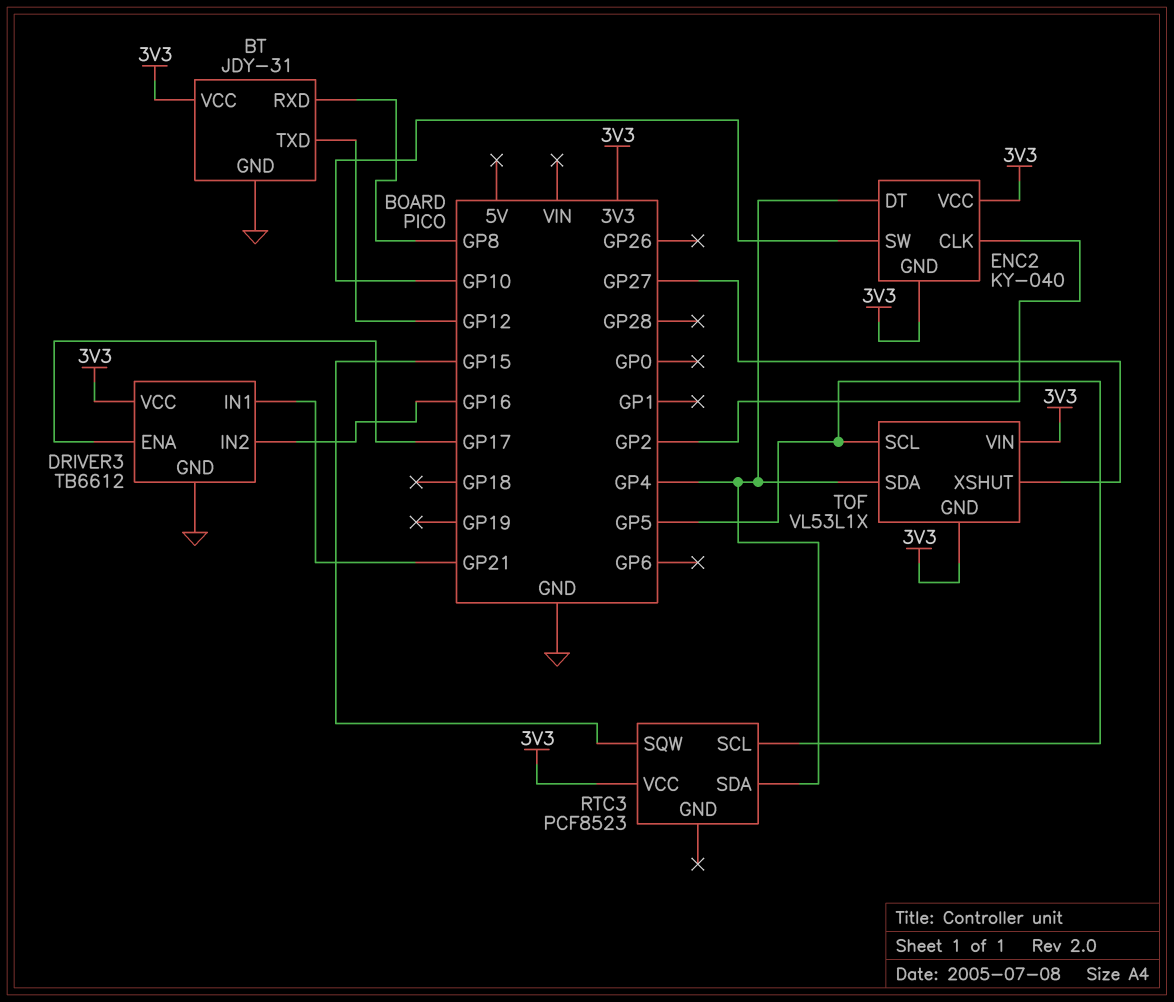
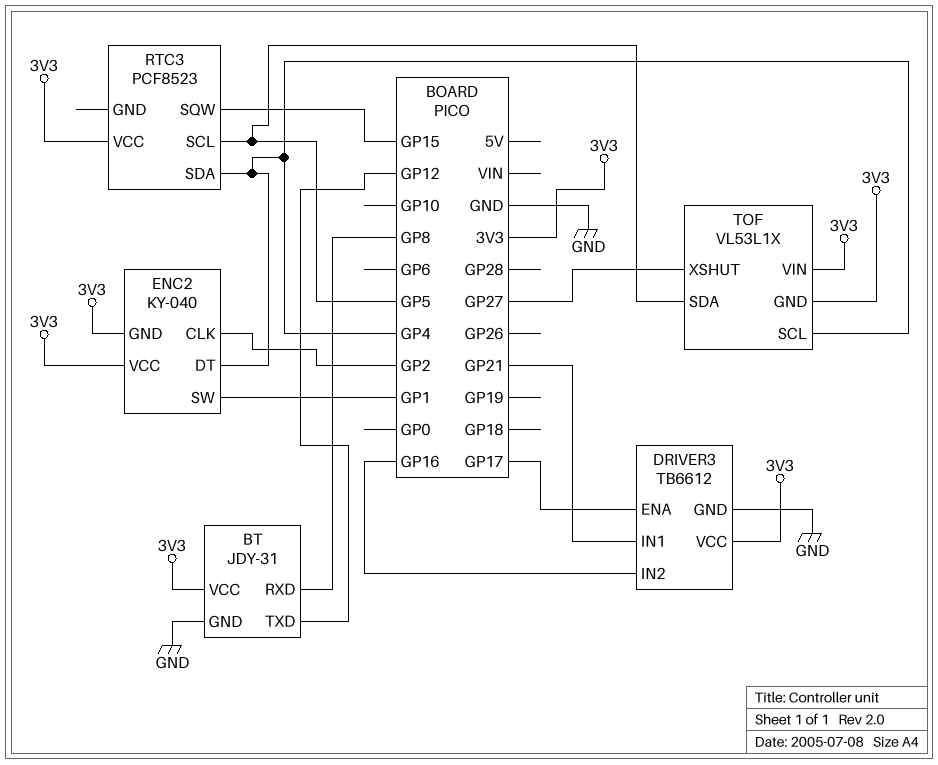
ENC2 pin SW: GP10 -> GP1
TOF pin SCL: GP5 -> GP4
TOF pin SDA: GP4 -> GP5

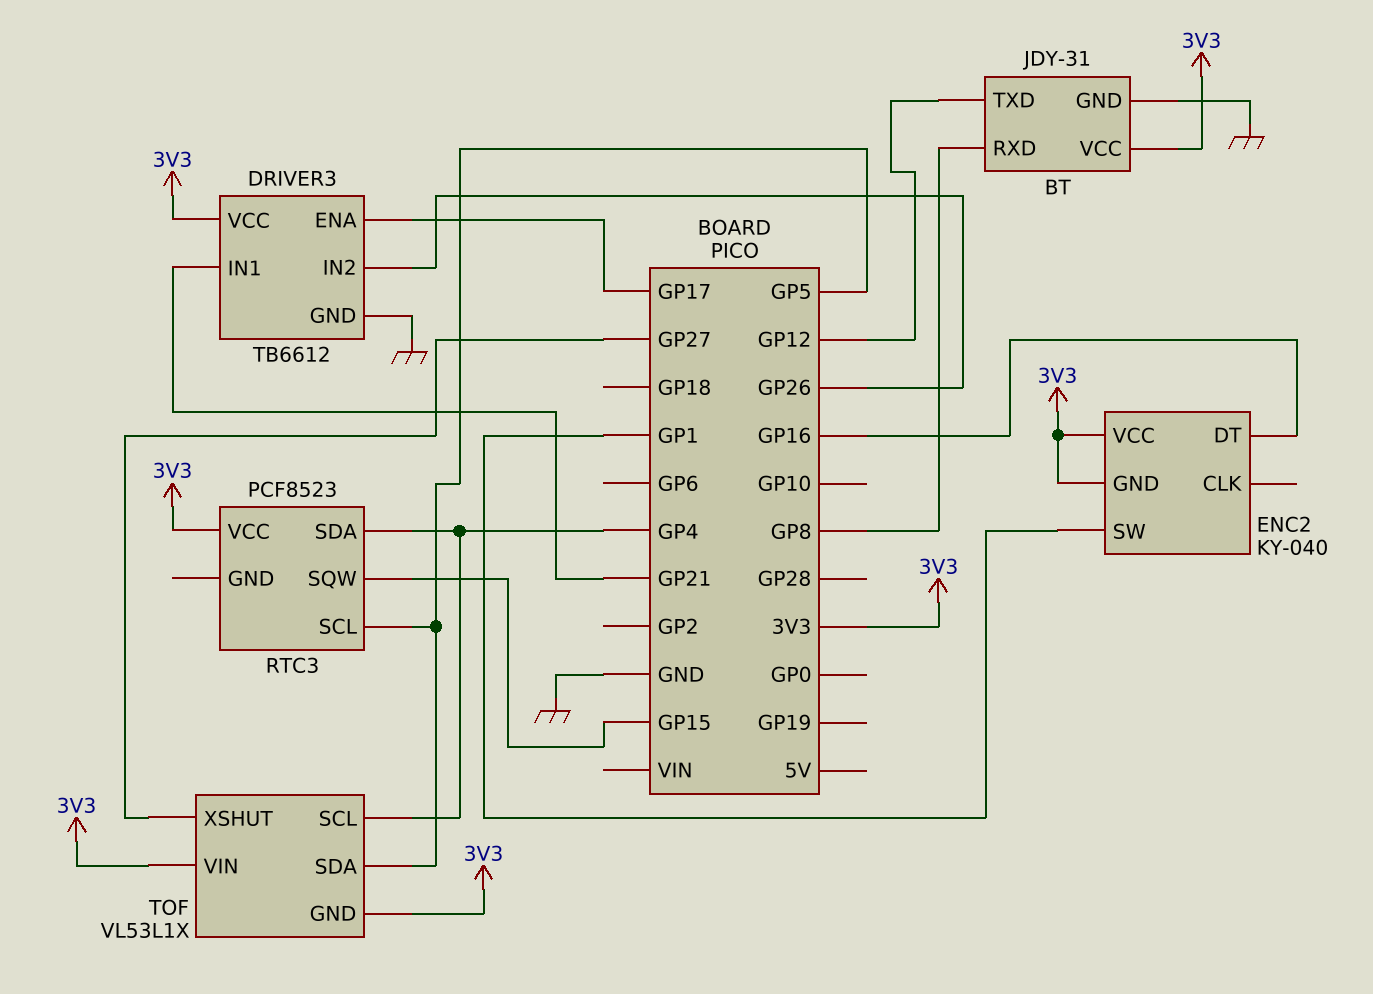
DRIVER3 pin IN2: GP16 -> GP26
ENC2 pin CLK: GP2 -> none
ENC2 pin DT: GP4 -> GP16

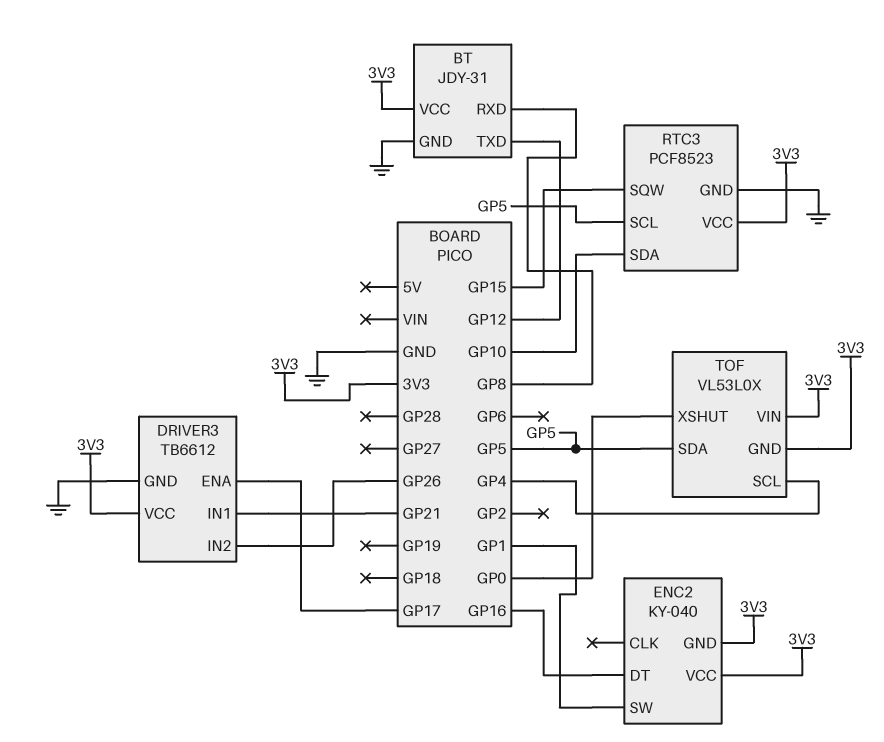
RTC3 pin GND: none -> GND
RTC3 pin SDA: GP4 -> GP10
TOF: VL53L1X -> VL53L0X
TOF pin XSHUT: GP27 -> GP0

